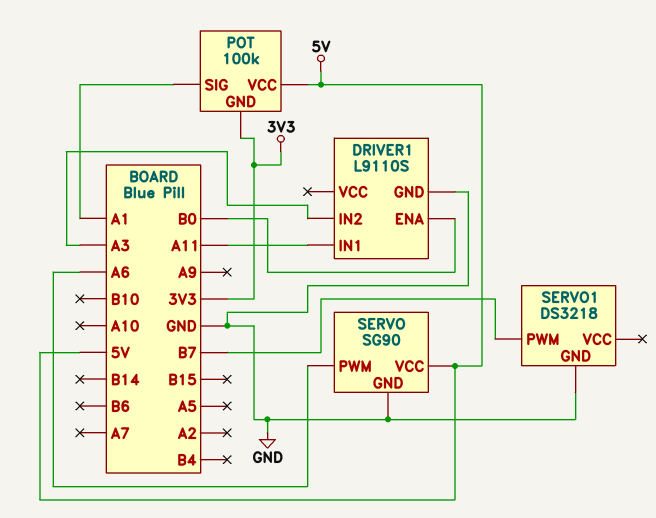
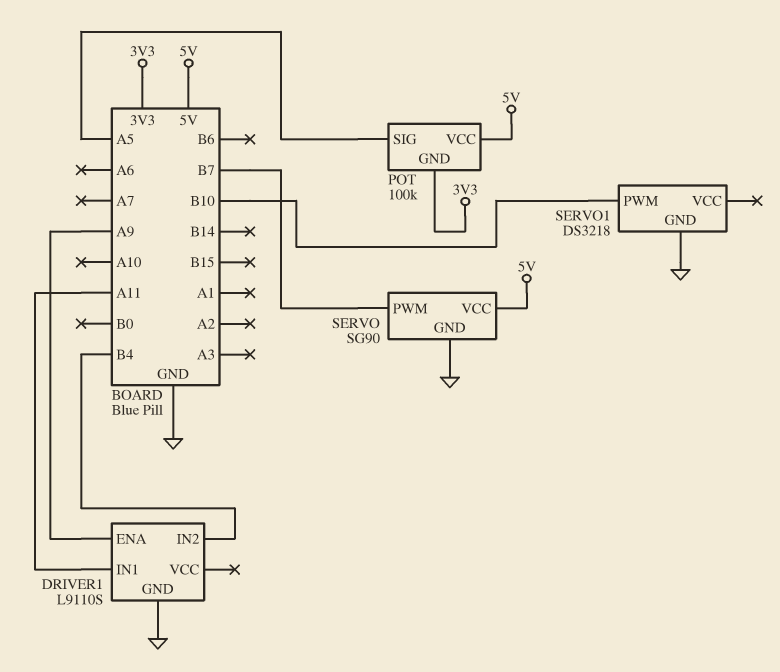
DRIVER1 pin ENA: B0 -> A9
DRIVER1 pin IN2: A3 -> B4
POT pin SIG: A1 -> A5
SERVO pin PWM: A6 -> B7
SERVO1 pin PWM: B7 -> B10

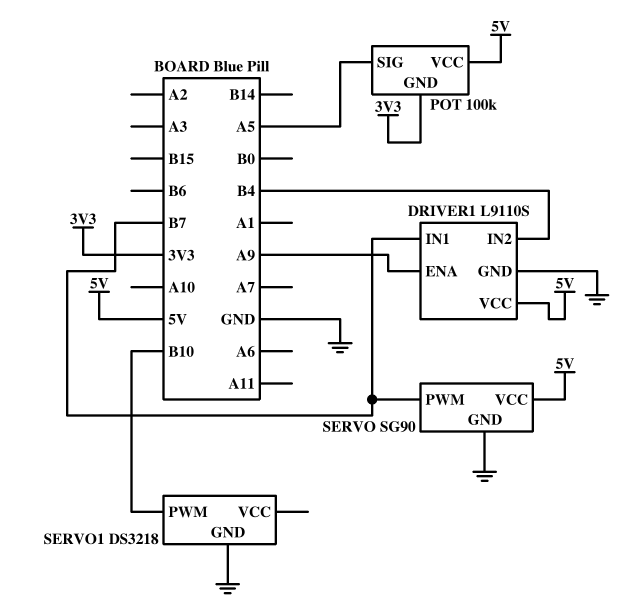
DRIVER1 pin IN1: A11 -> B7
DRIVER1 pin VCC: none -> 5V

